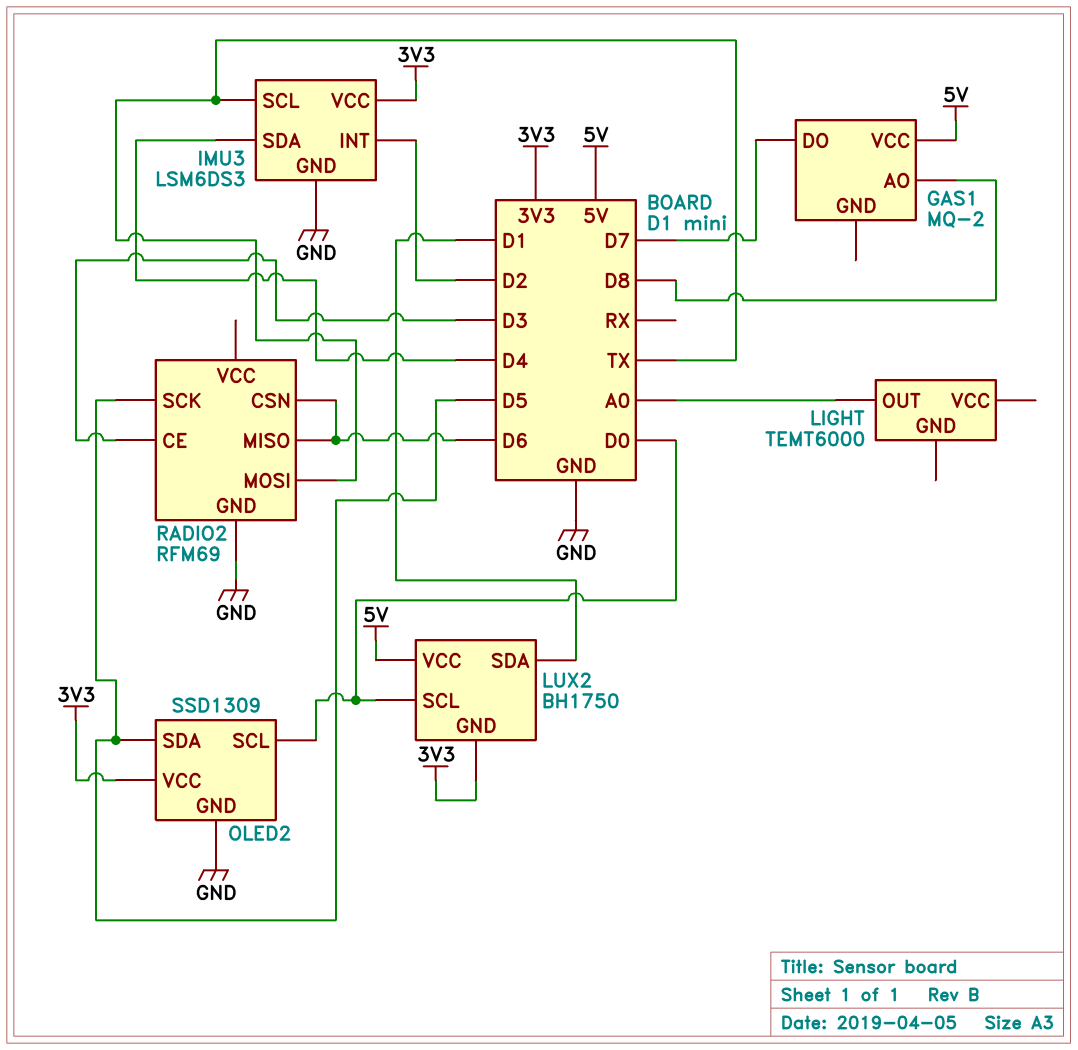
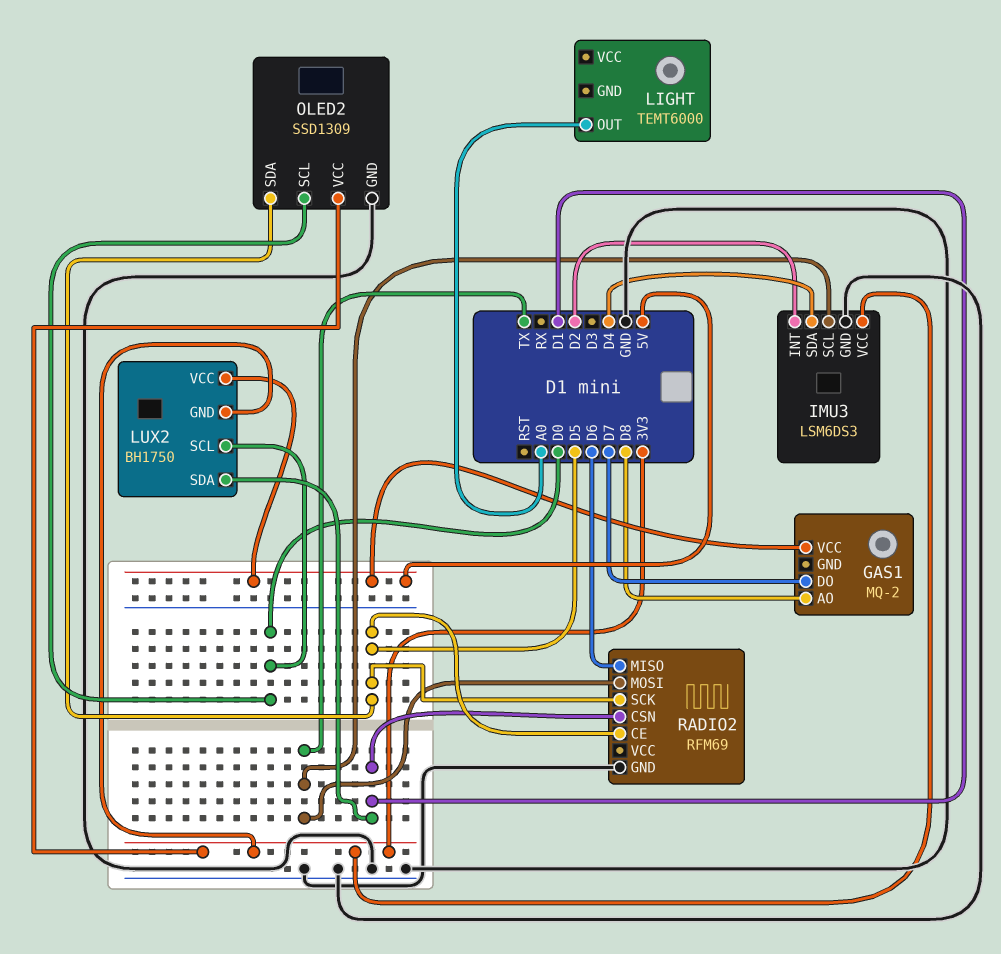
RADIO2 pin CE: D3 -> D5
RADIO2 pin CSN: D6 -> D1

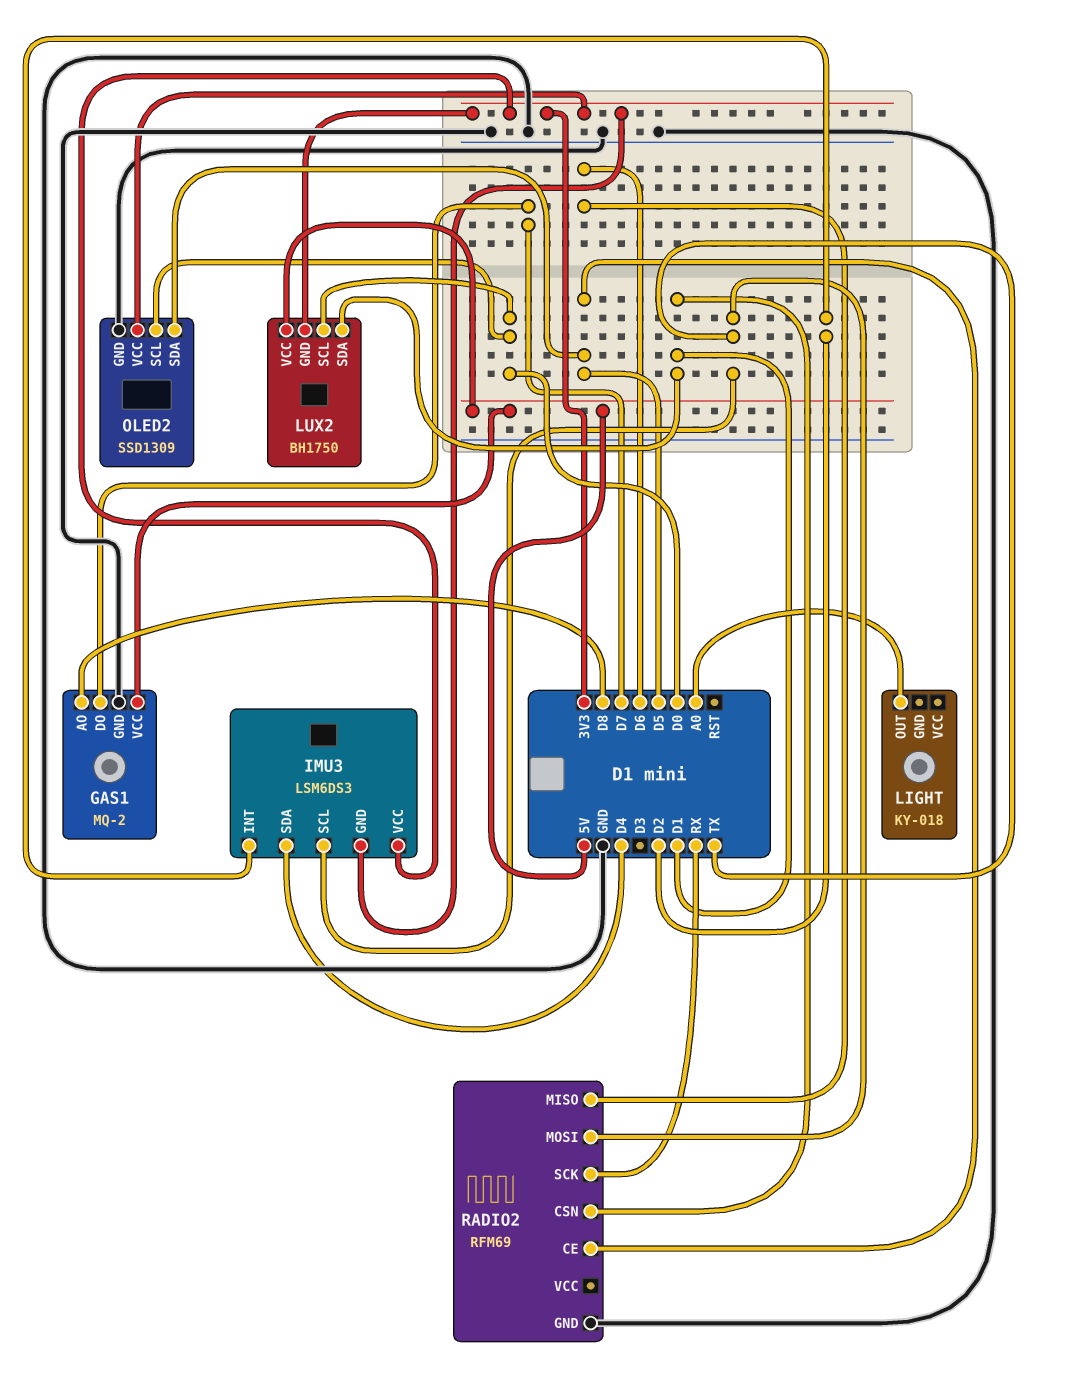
GAS1 pin GND: none -> GND
IMU3 pin GND: GND -> 3V3
LIGHT: TEMT6000 -> KY-018
RADIO2 pin SCK: D5 -> RX

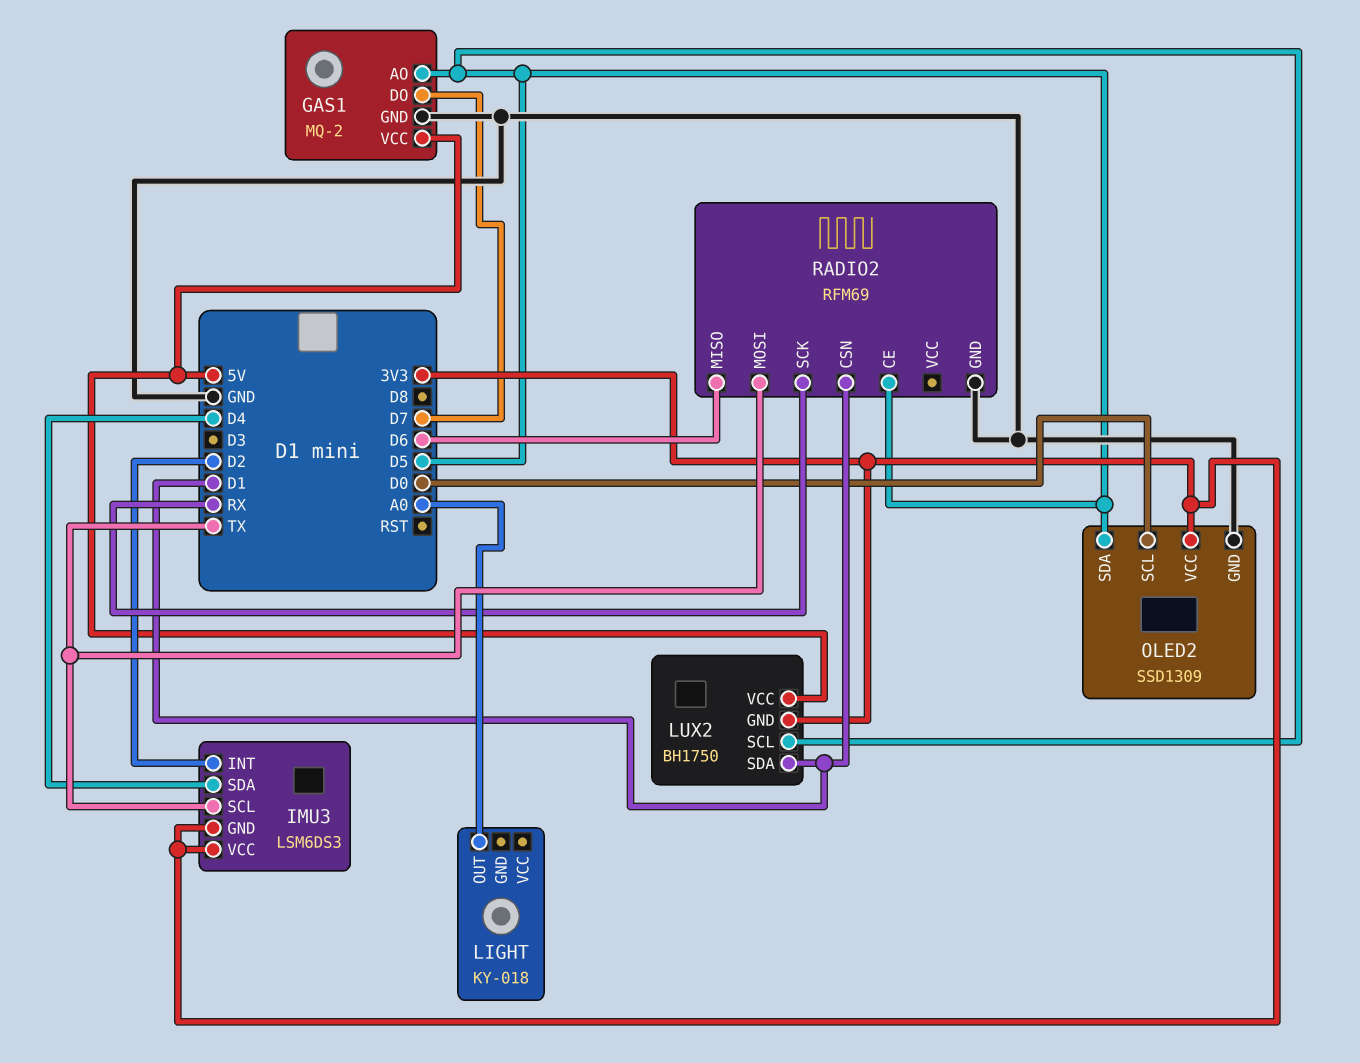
GAS1 pin AO: D8 -> D5
LUX2 pin SCL: D0 -> D5

